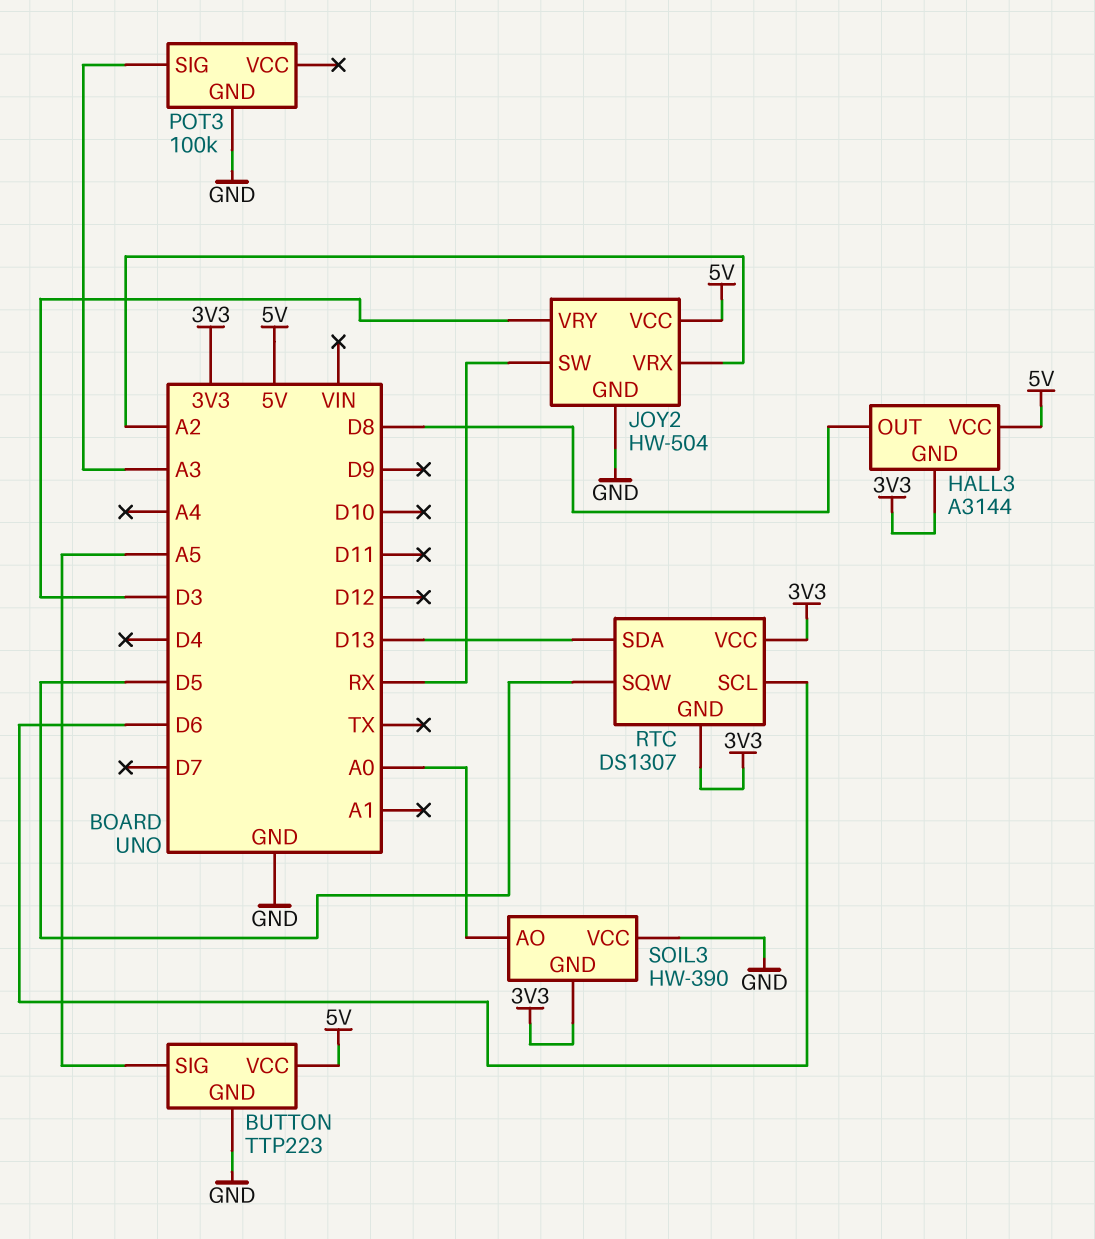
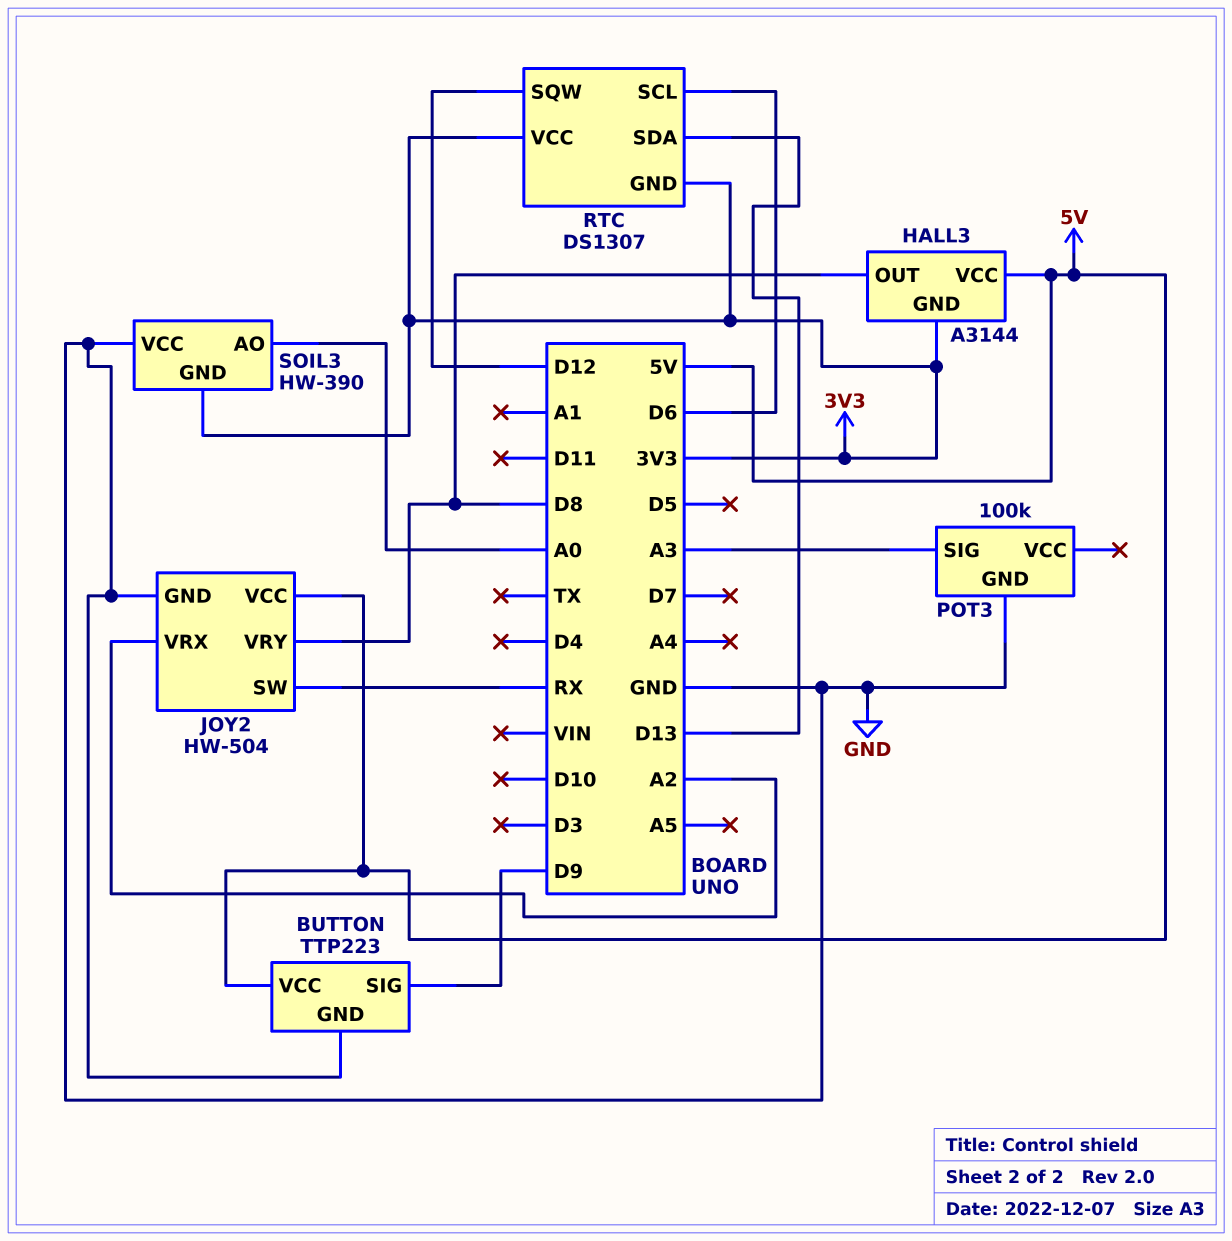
BUTTON pin SIG: A5 -> D9
JOY2 pin VRY: D3 -> D8
RTC pin SQW: D5 -> D12

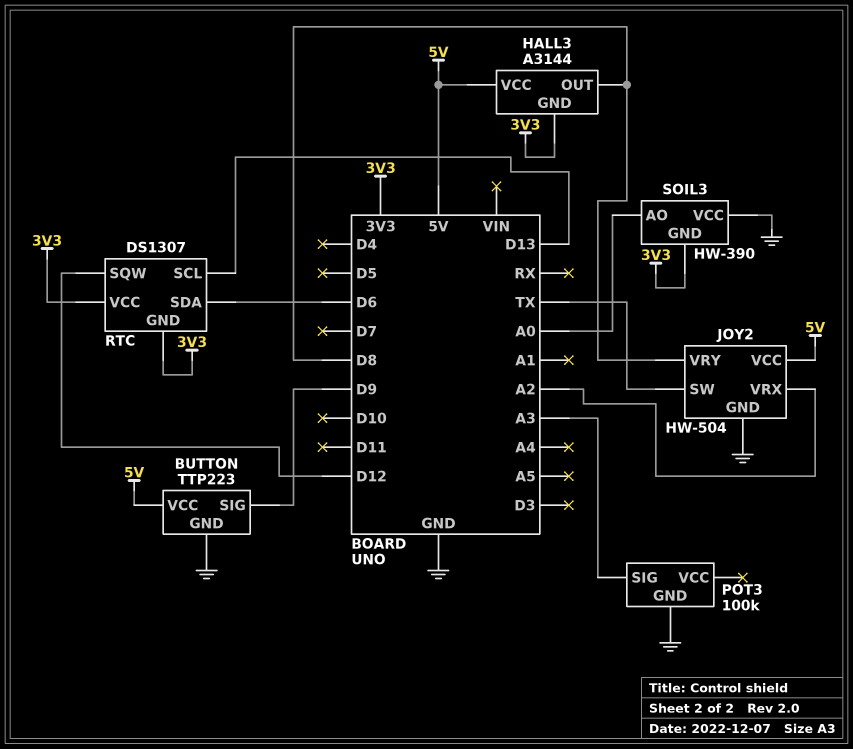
JOY2 pin SW: RX -> TX
RTC pin SCL: D6 -> D13
RTC pin SDA: D13 -> D6

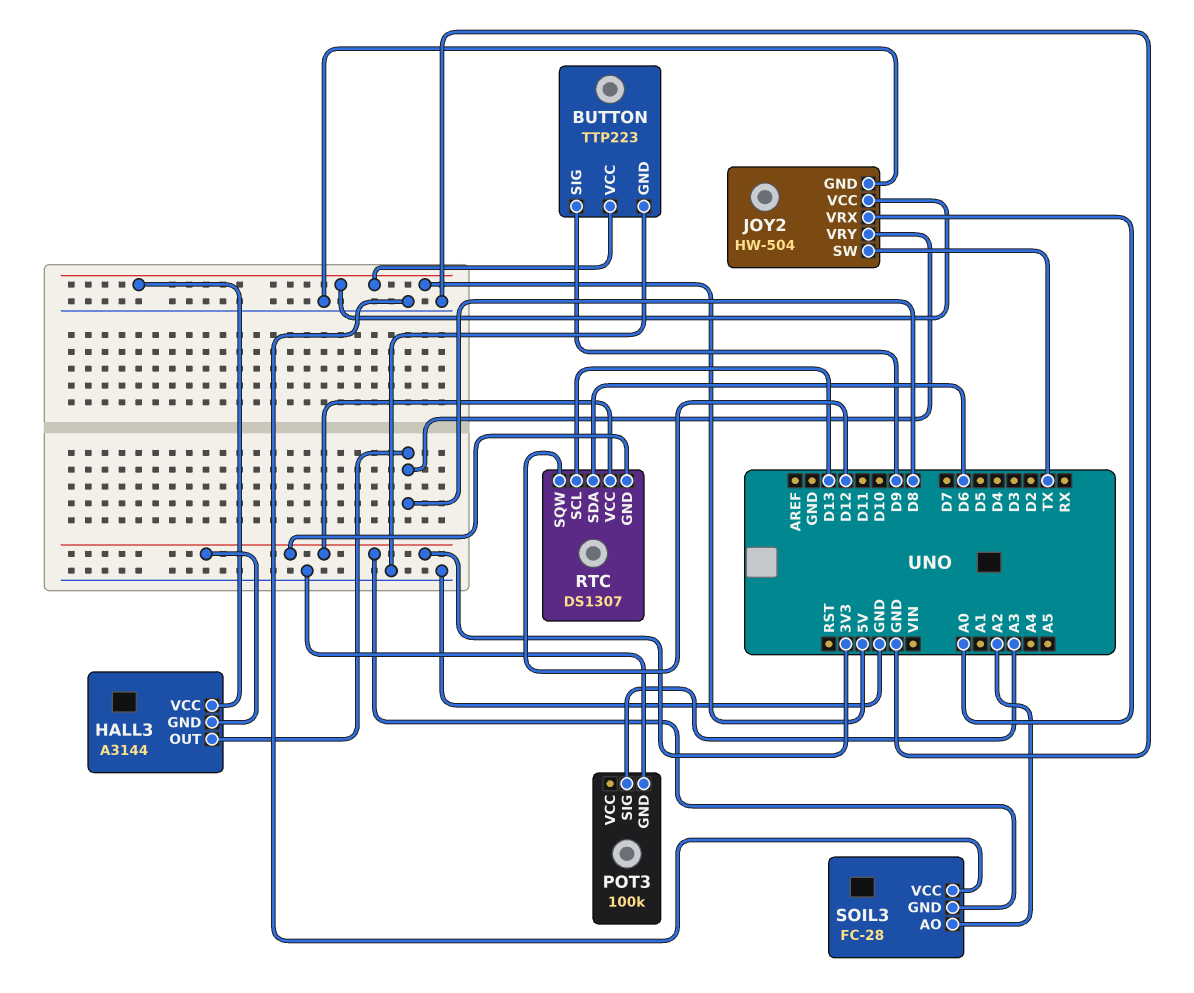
JOY2 pin VRX: A2 -> A0
SOIL3: HW-390 -> FC-28
SOIL3 pin AO: A0 -> A2

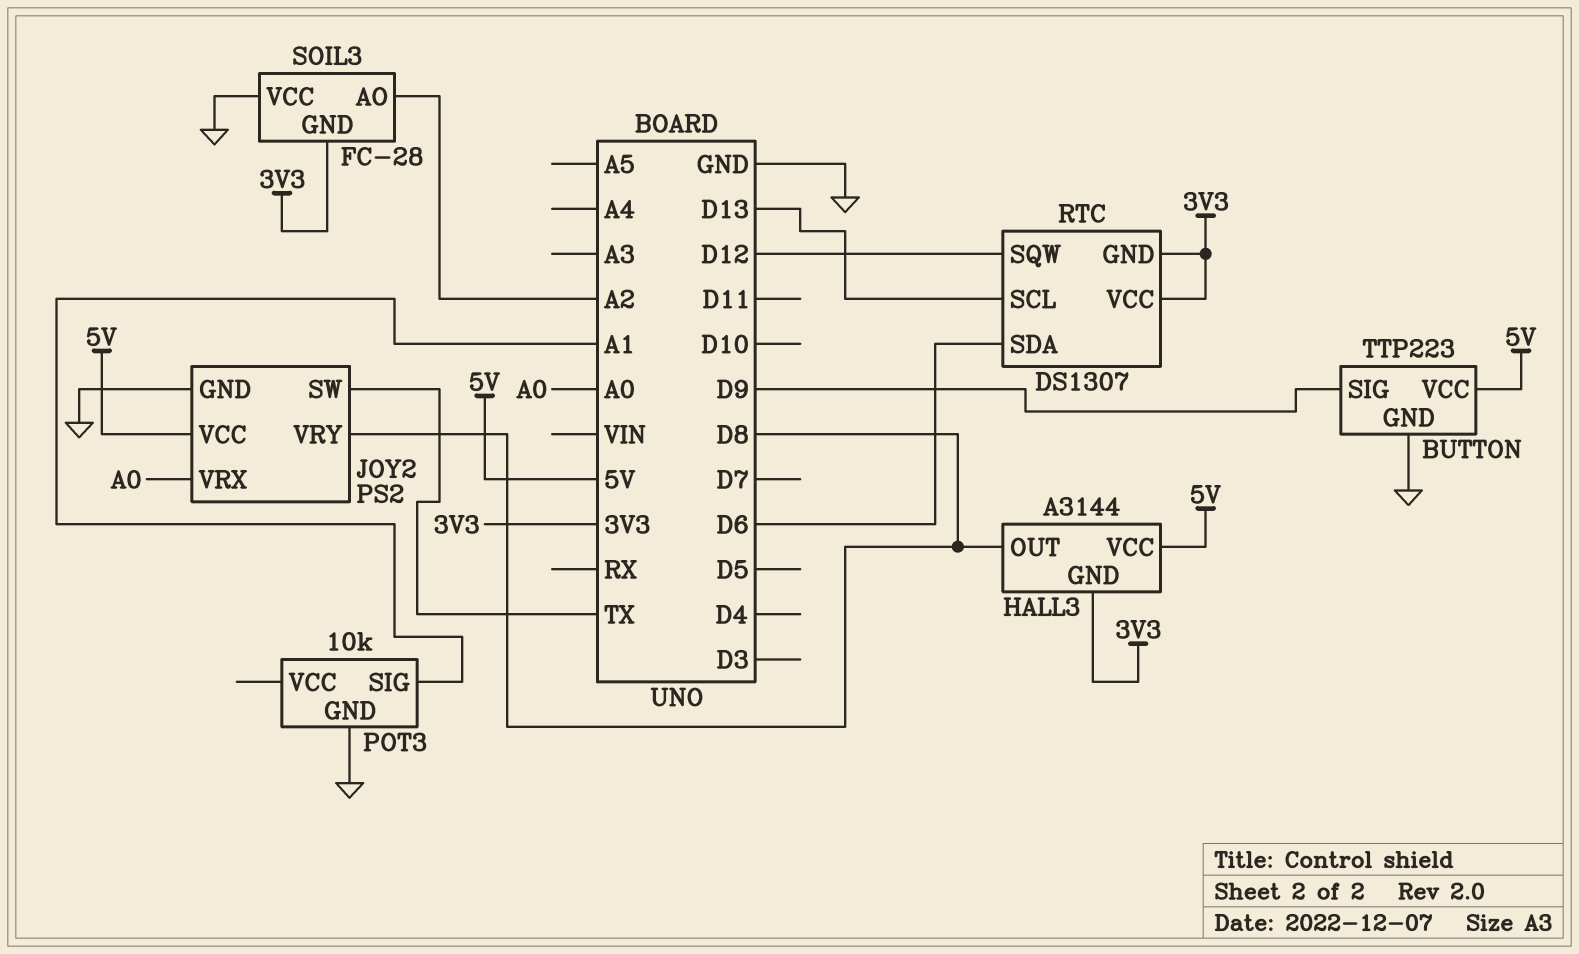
JOY2: HW-504 -> PS2
POT3: 100k -> 10k
POT3 pin SIG: A3 -> A1

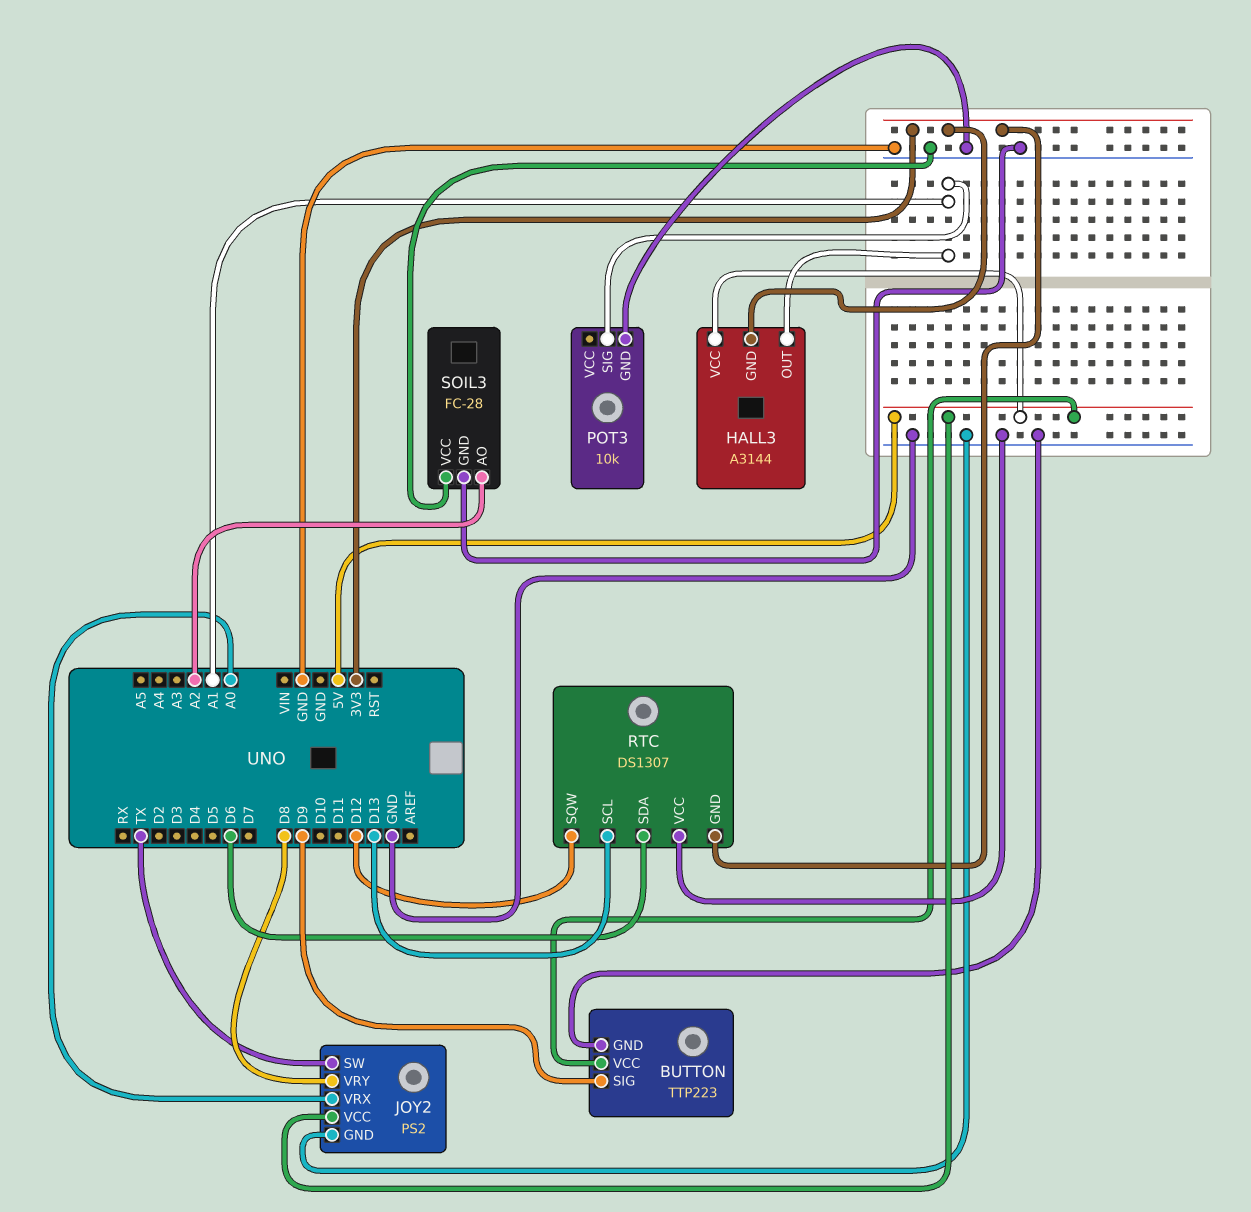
HALL3 pin OUT: D8 -> A1
RTC pin VCC: 3V3 -> GND
SOIL3 pin GND: 3V3 -> GND

